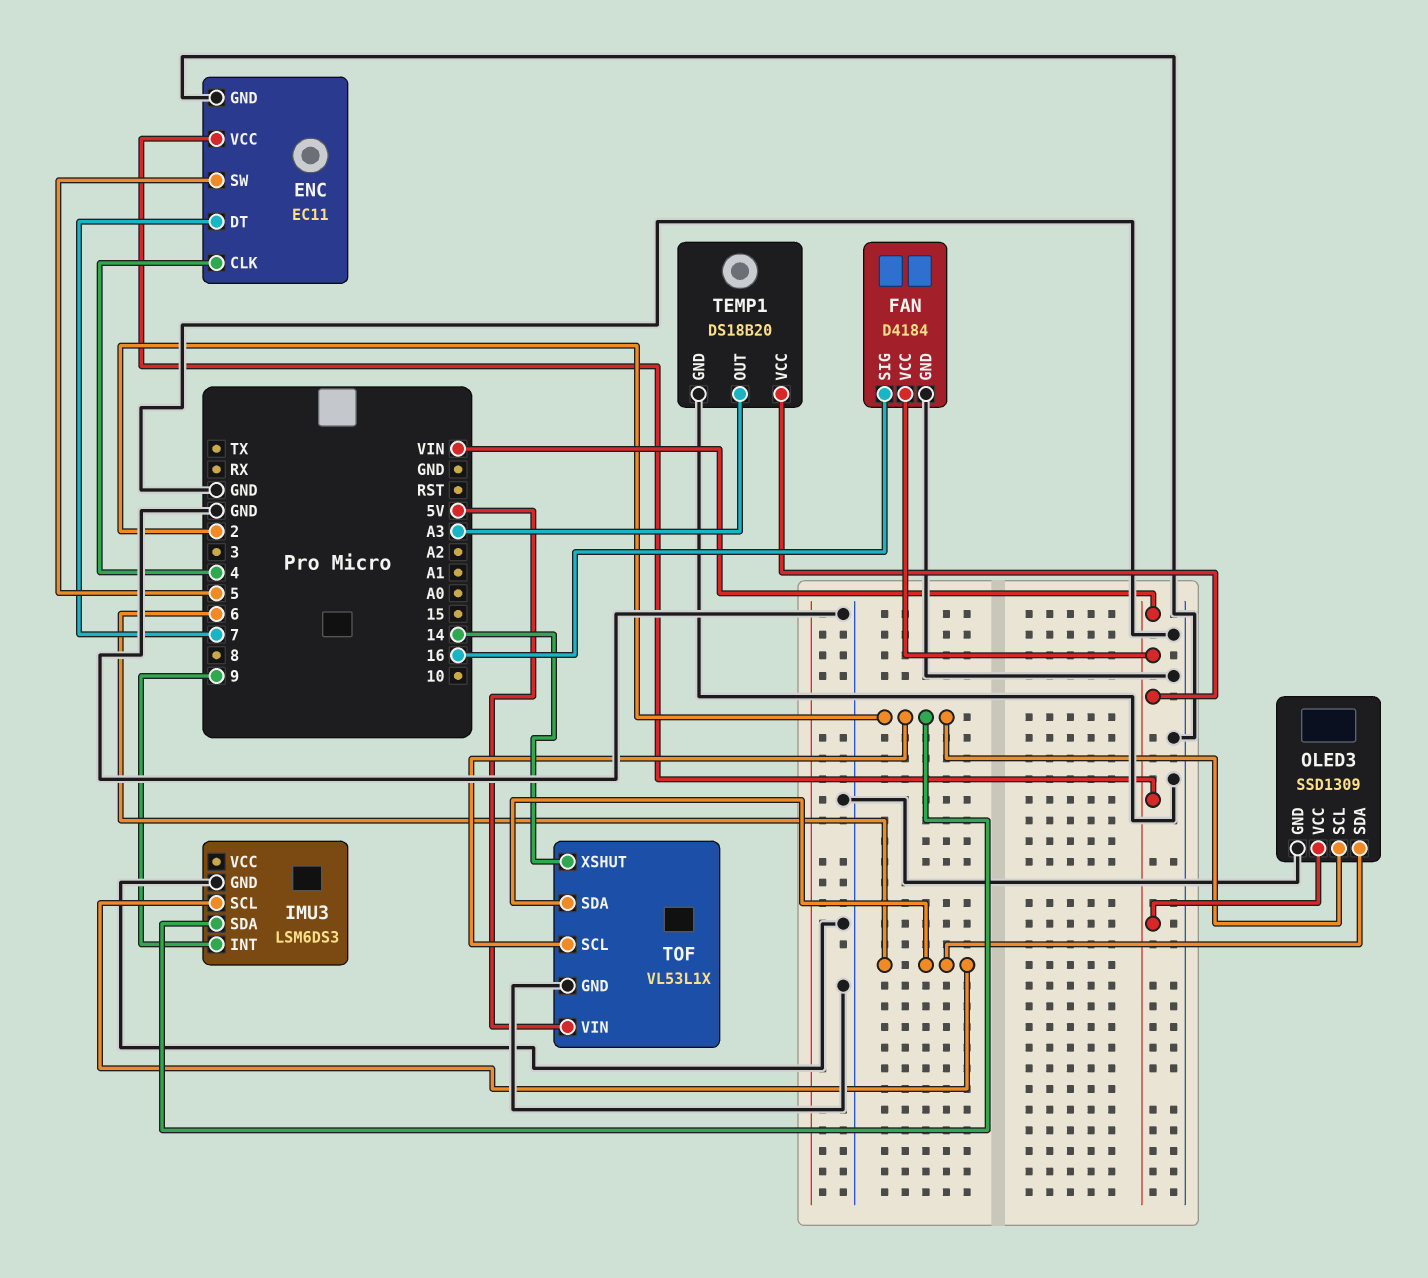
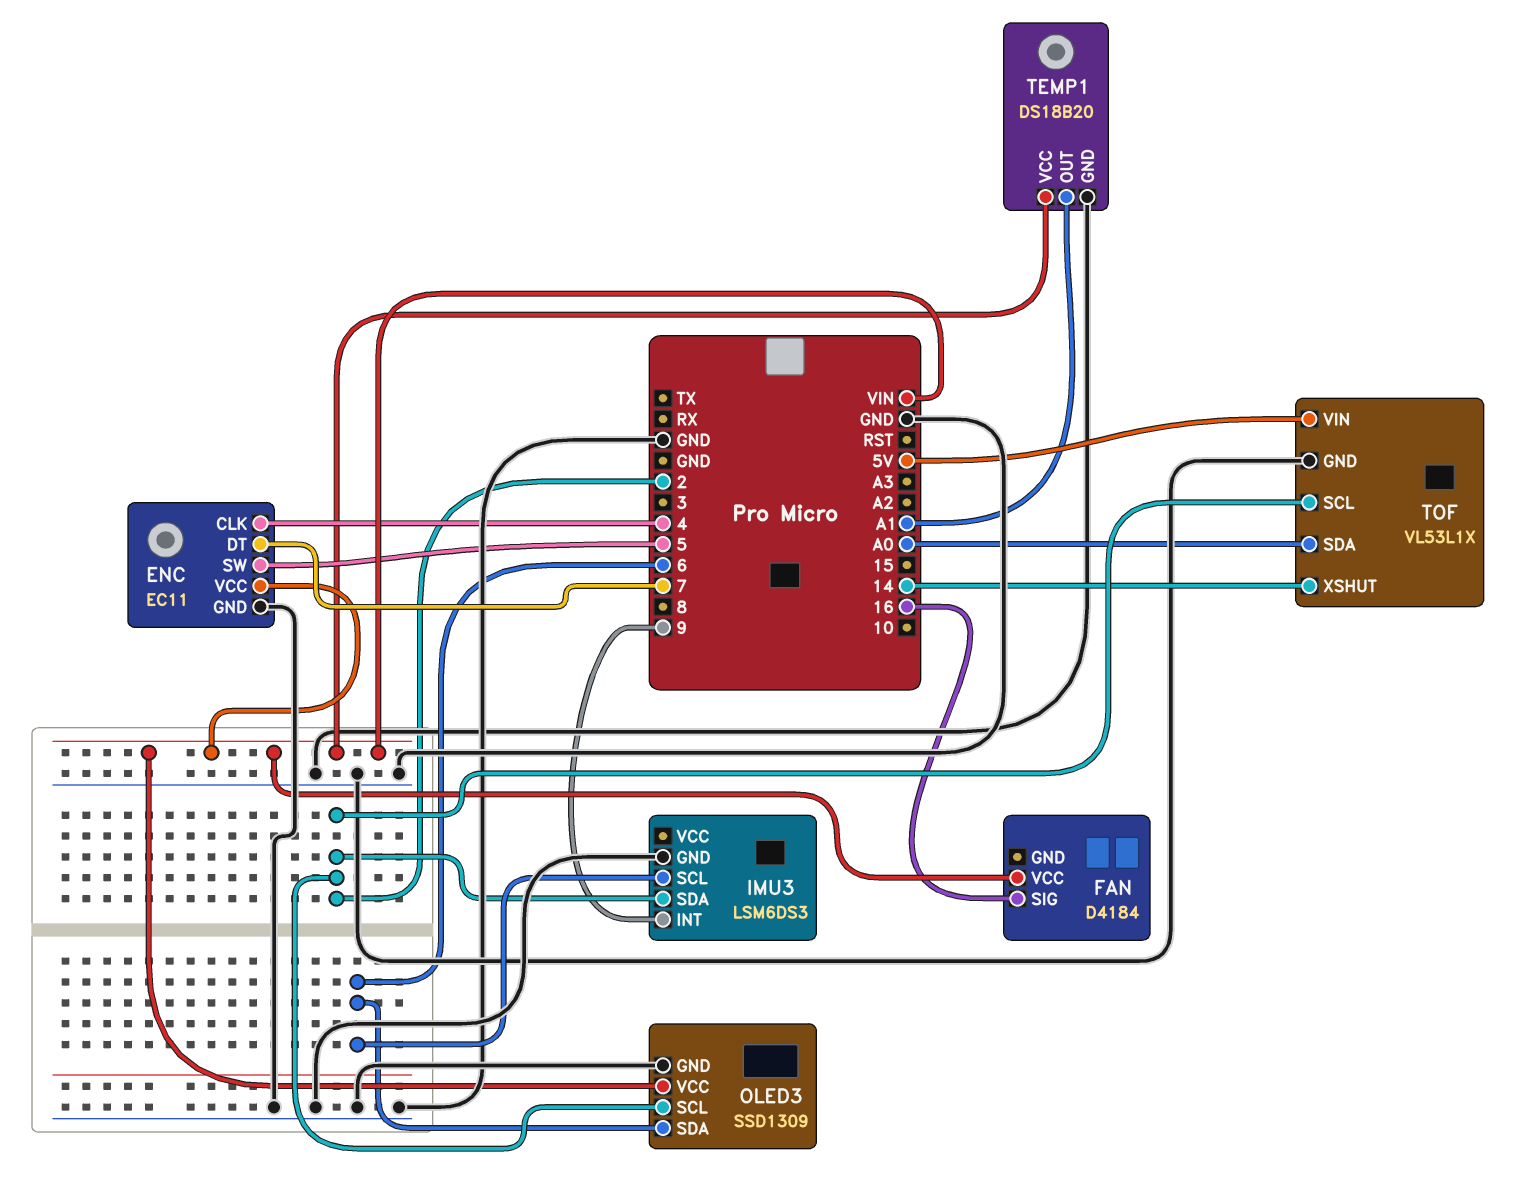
FAN pin GND: GND -> none
TEMP1 pin OUT: A3 -> A1
TOF pin SDA: 6 -> A0

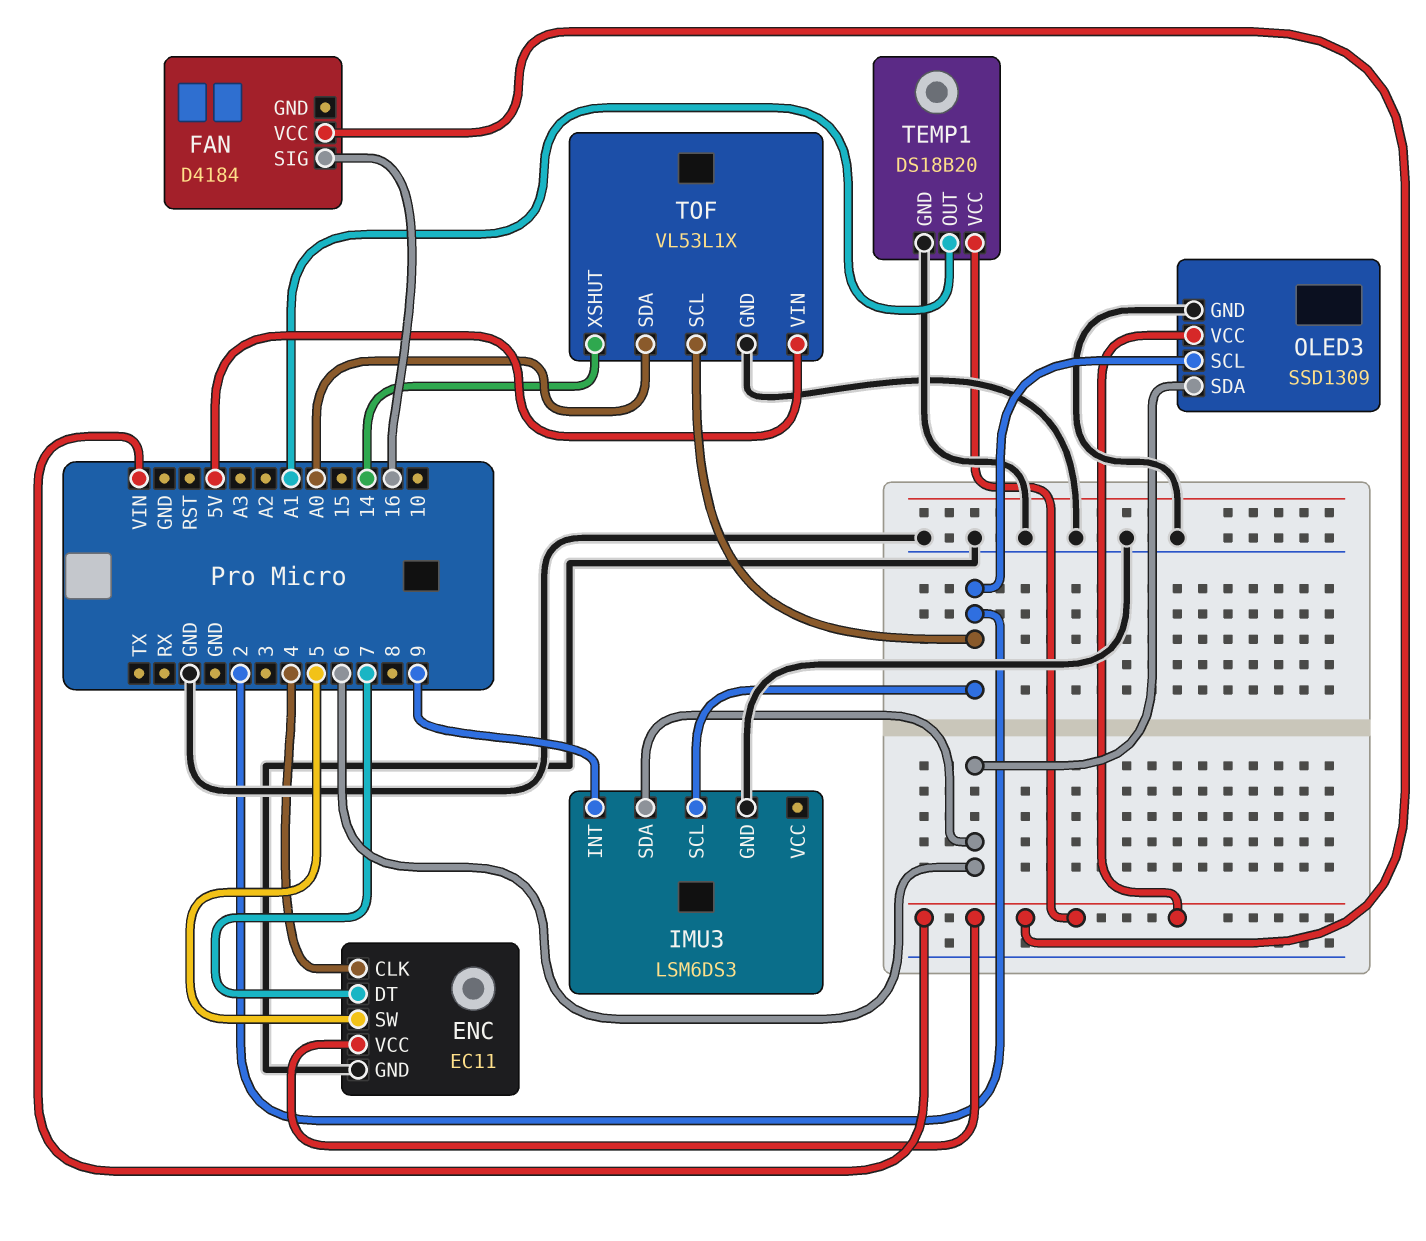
IMU3 pin SCL: 6 -> 2
IMU3 pin SDA: 2 -> 6

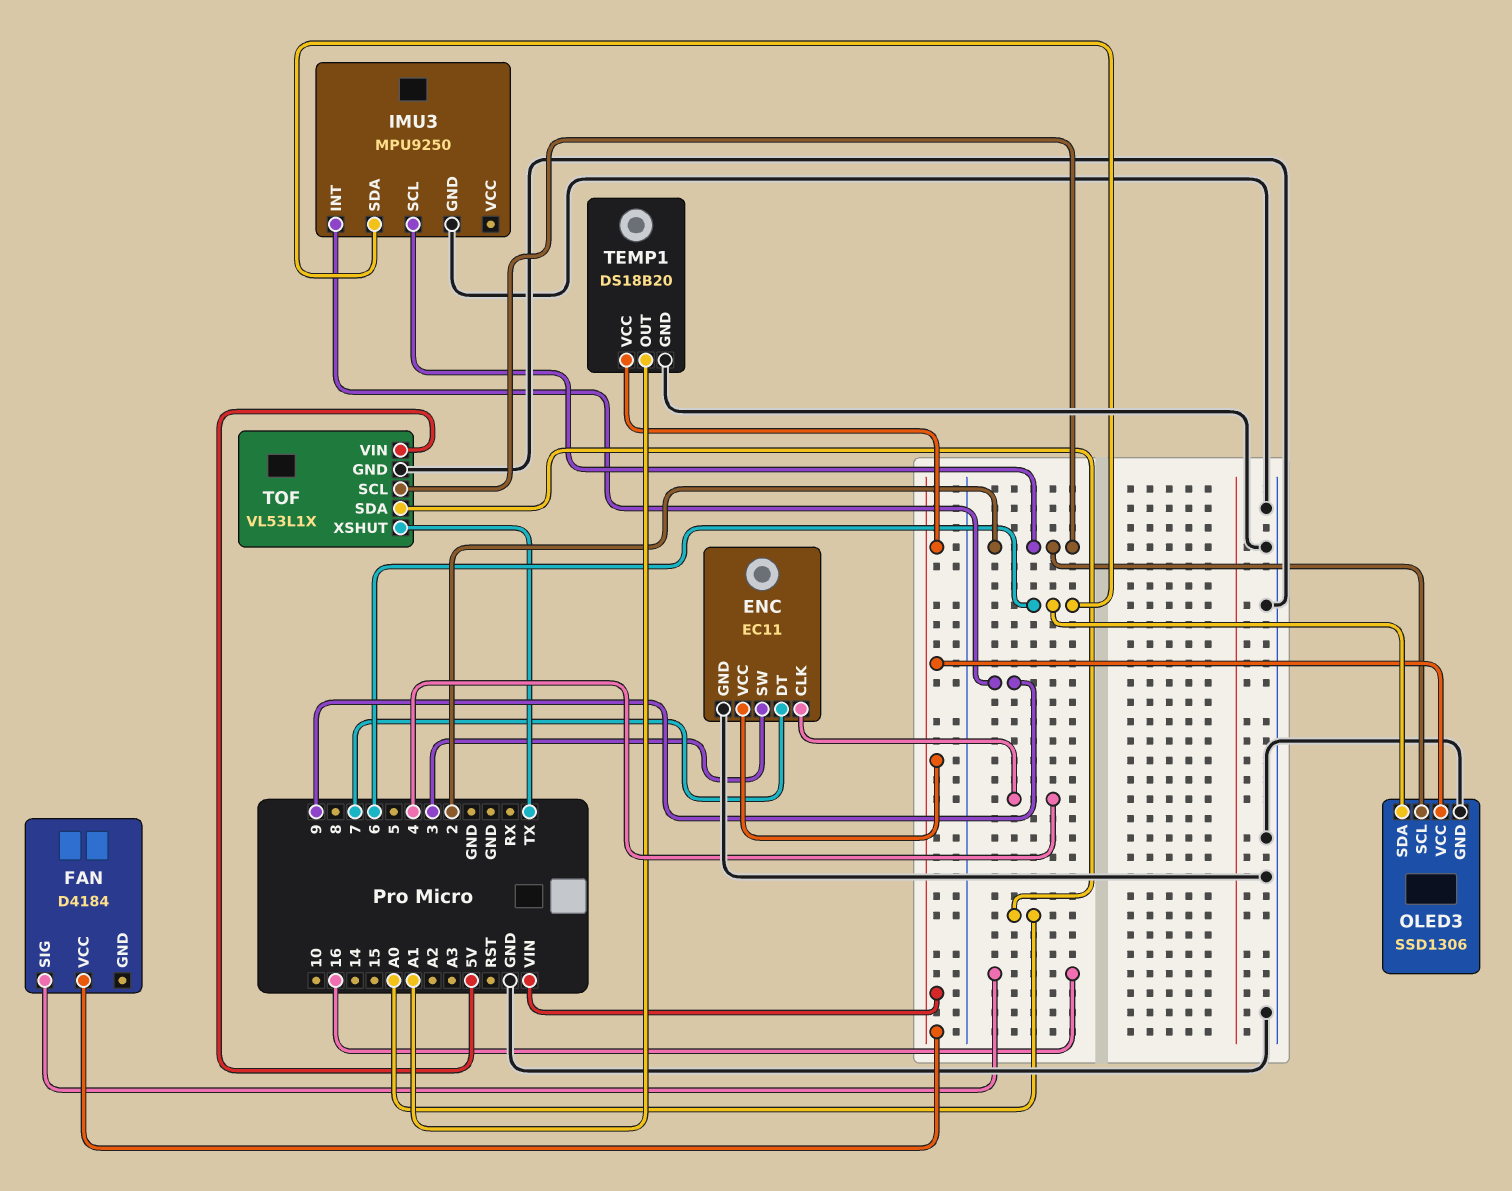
ENC pin SW: 5 -> 3
IMU3: LSM6DS3 -> MPU9250
OLED3: SSD1309 -> SSD1306
TOF pin XSHUT: 14 -> TX

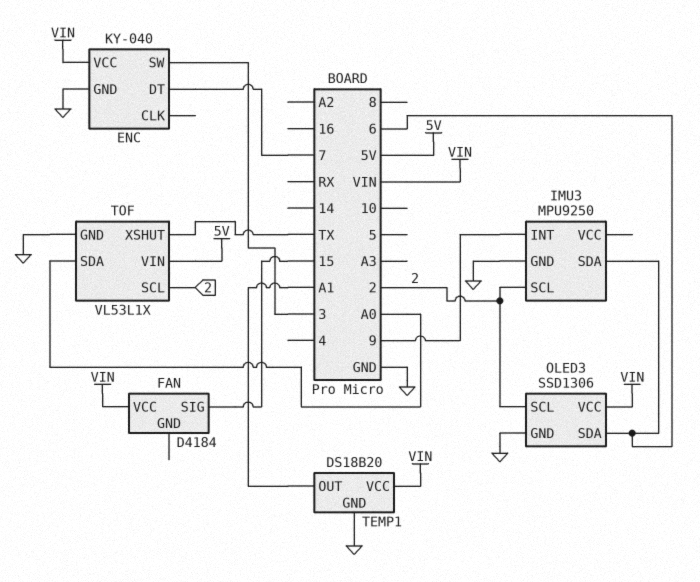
ENC: EC11 -> KY-040
ENC pin CLK: 4 -> none
FAN pin SIG: 16 -> 15

